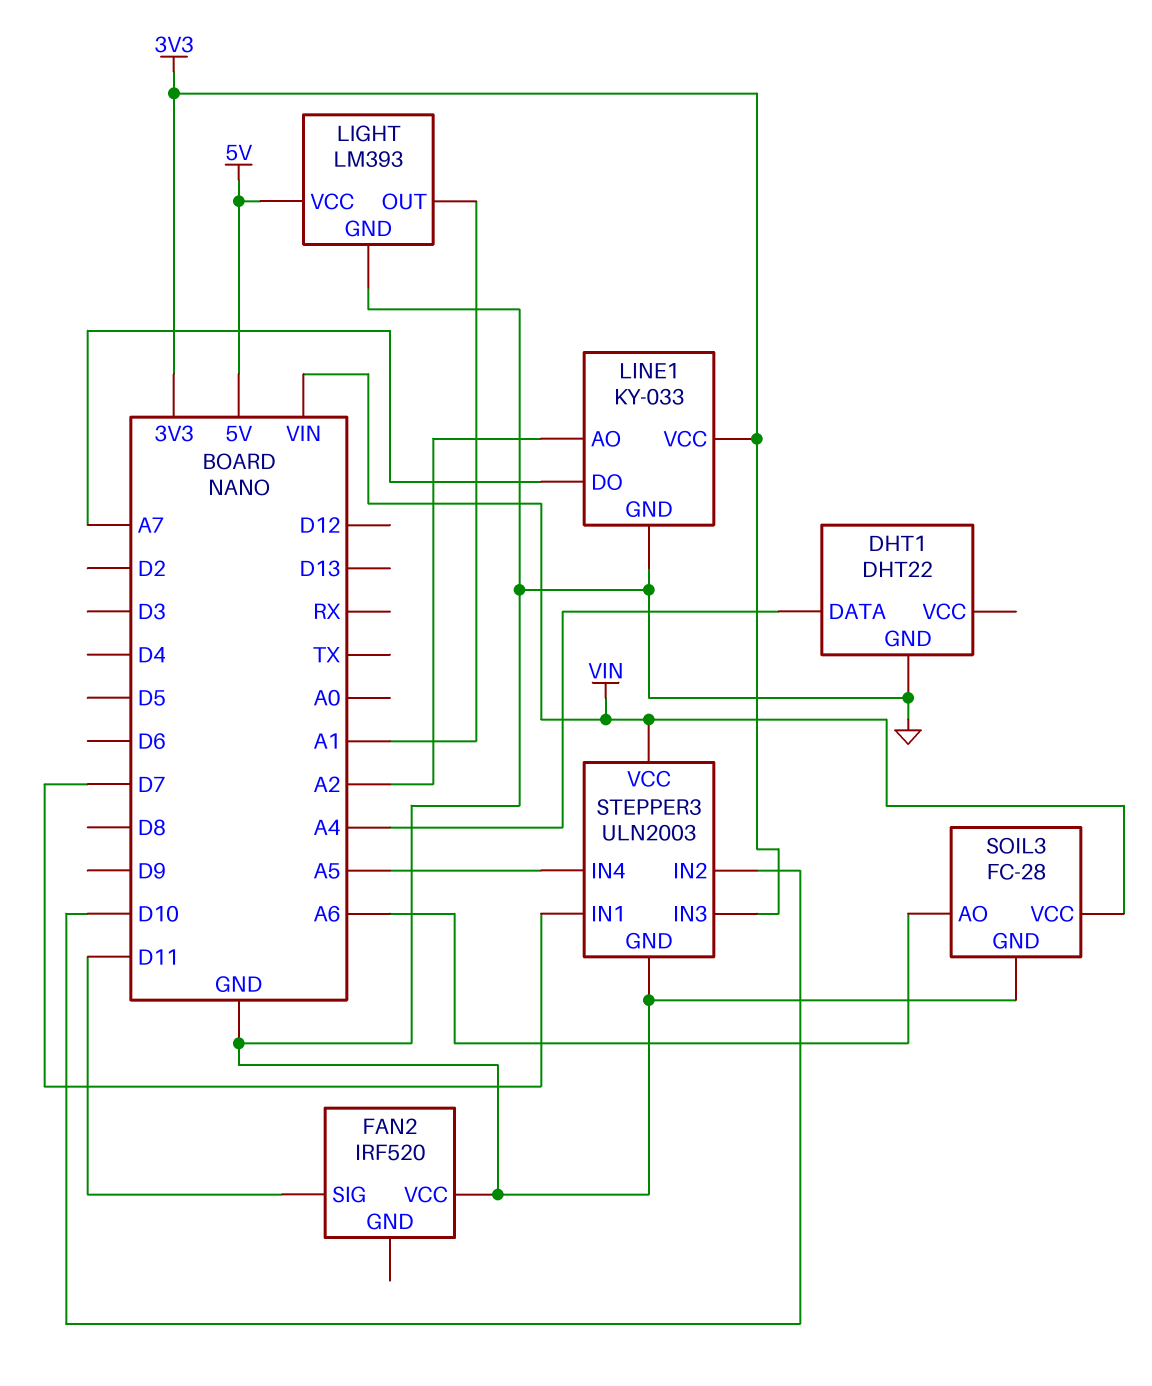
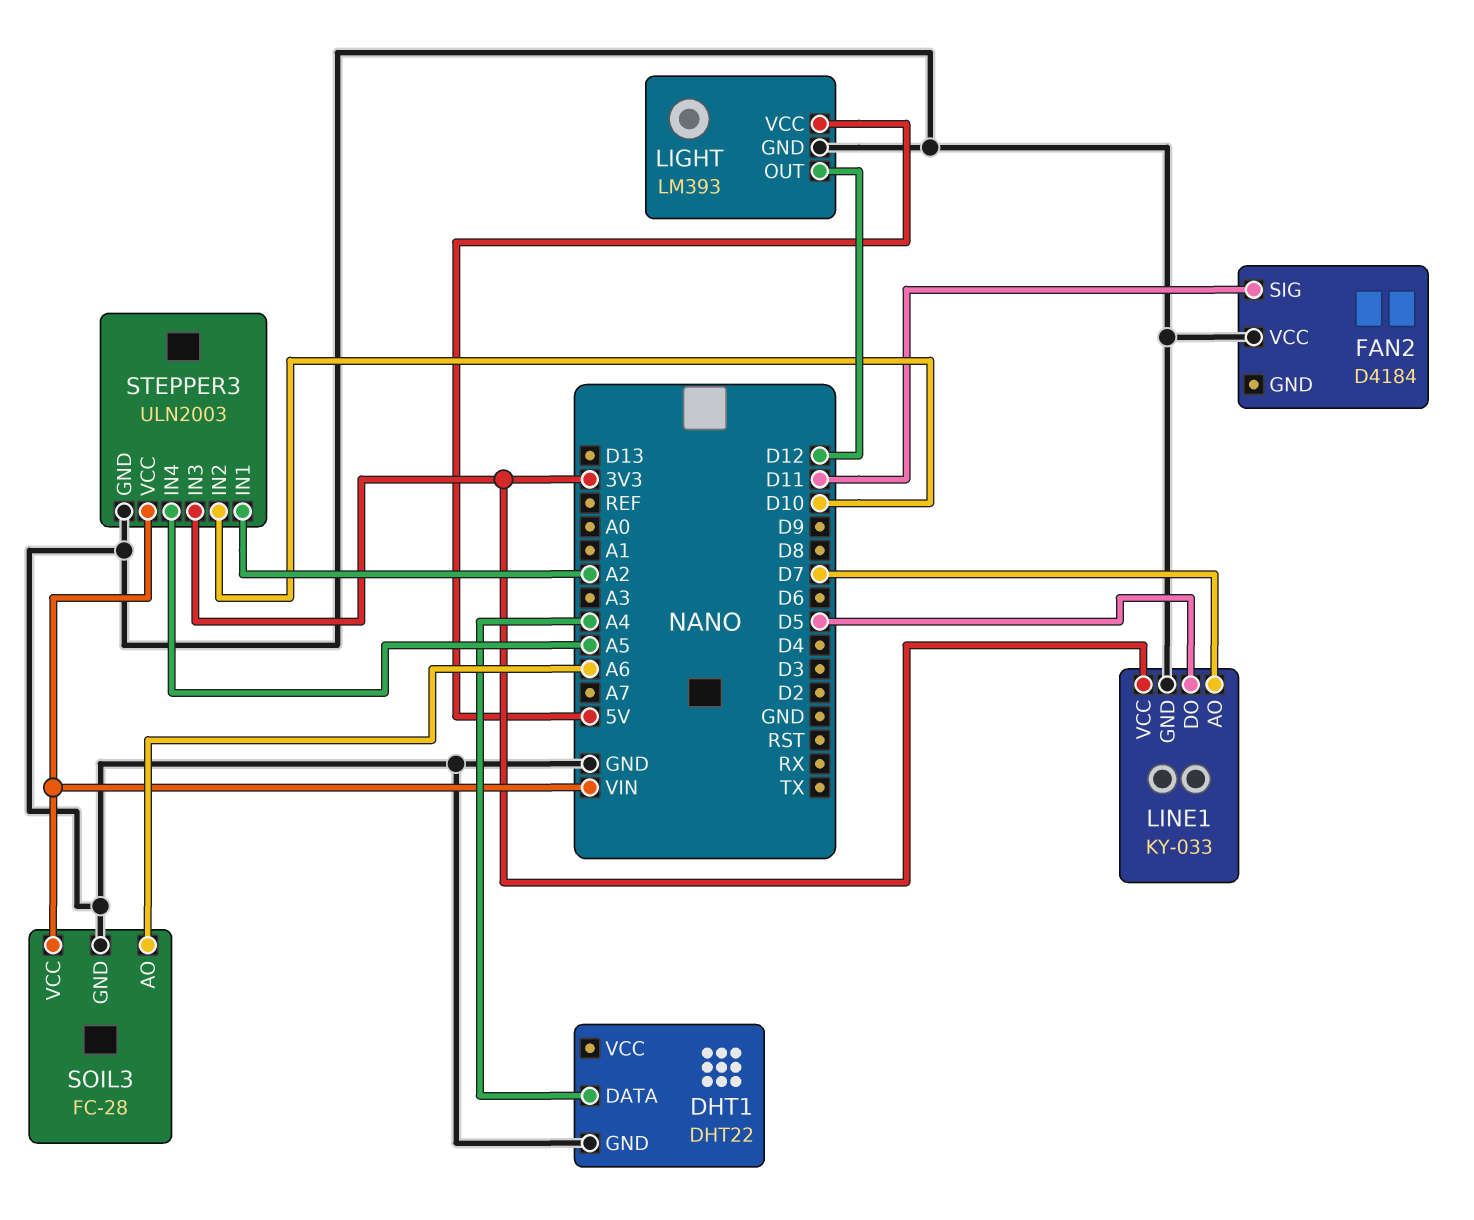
FAN2: IRF520 -> D4184
LIGHT pin OUT: A1 -> D12
LINE1 pin AO: A2 -> D7
LINE1 pin DO: A7 -> D5
STEPPER3 pin IN1: D7 -> A2

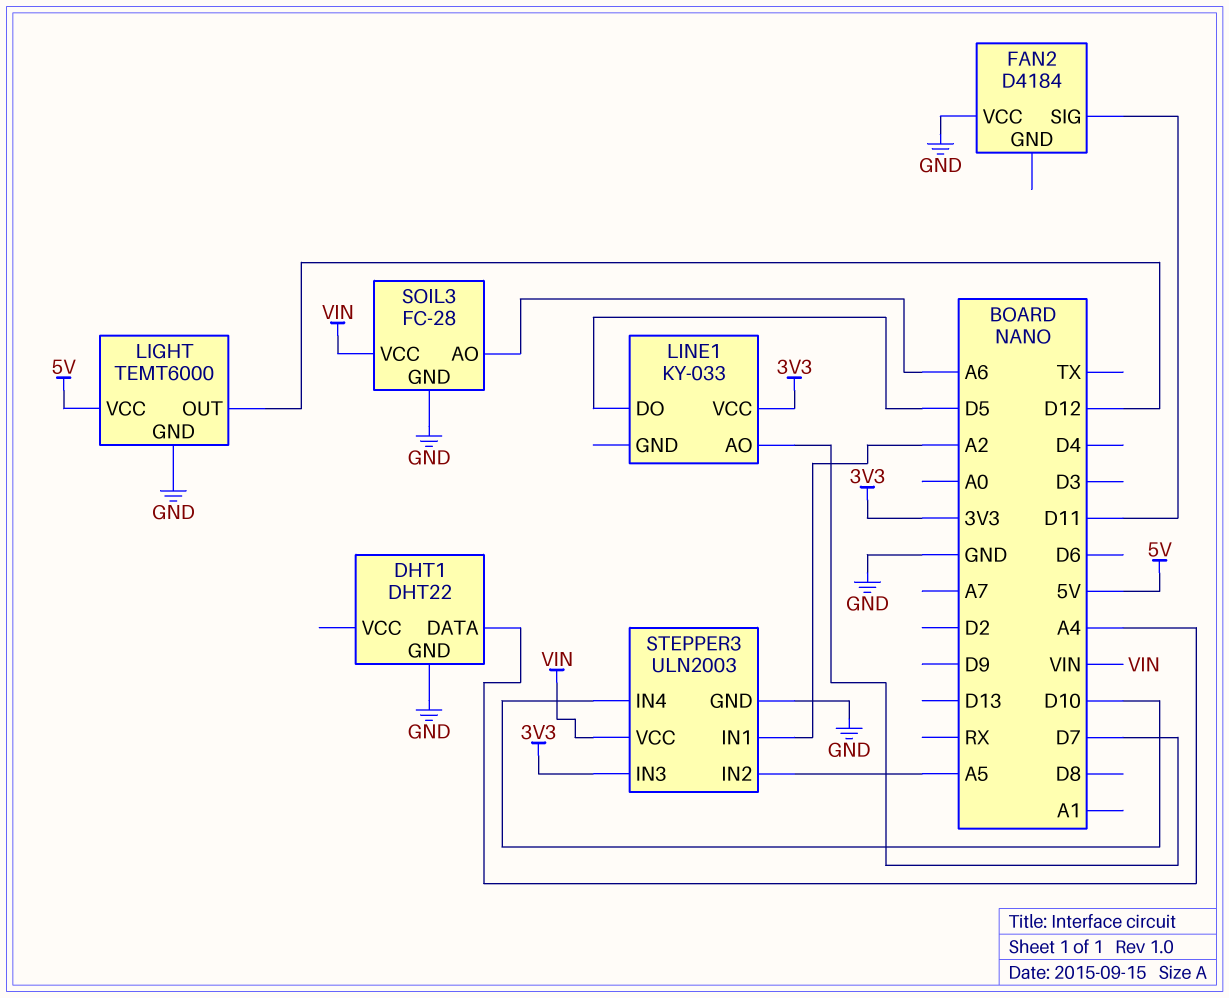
LIGHT: LM393 -> TEMT6000
LINE1 pin GND: GND -> none
STEPPER3 pin IN2: D10 -> A5
STEPPER3 pin IN4: A5 -> D10

